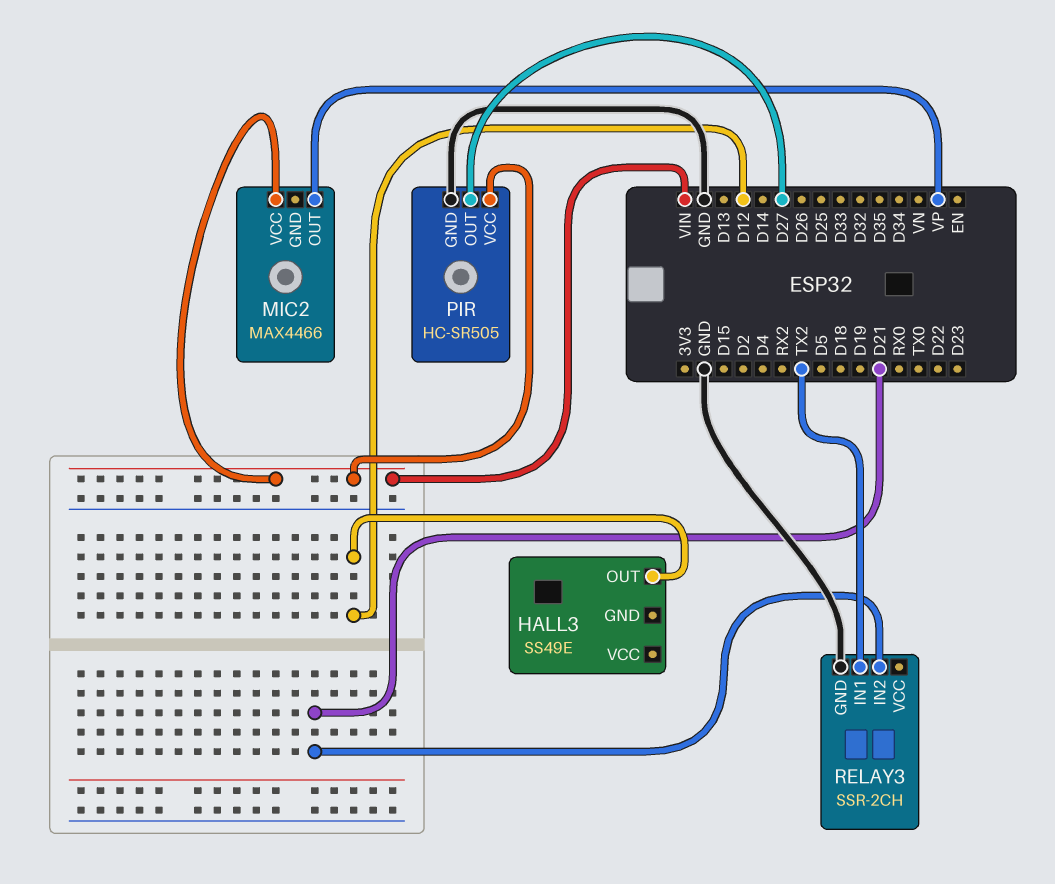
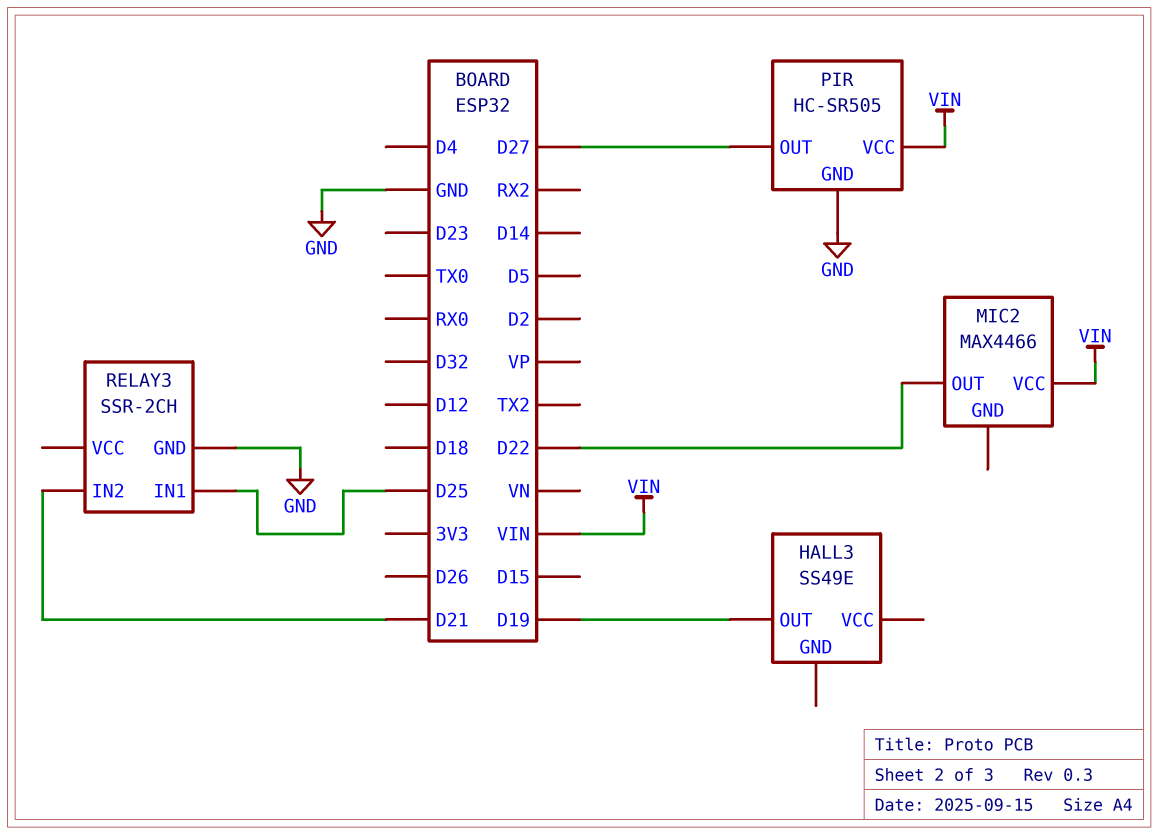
HALL3 pin OUT: D12 -> D19
MIC2 pin OUT: VP -> D22
RELAY3 pin IN1: TX2 -> D25

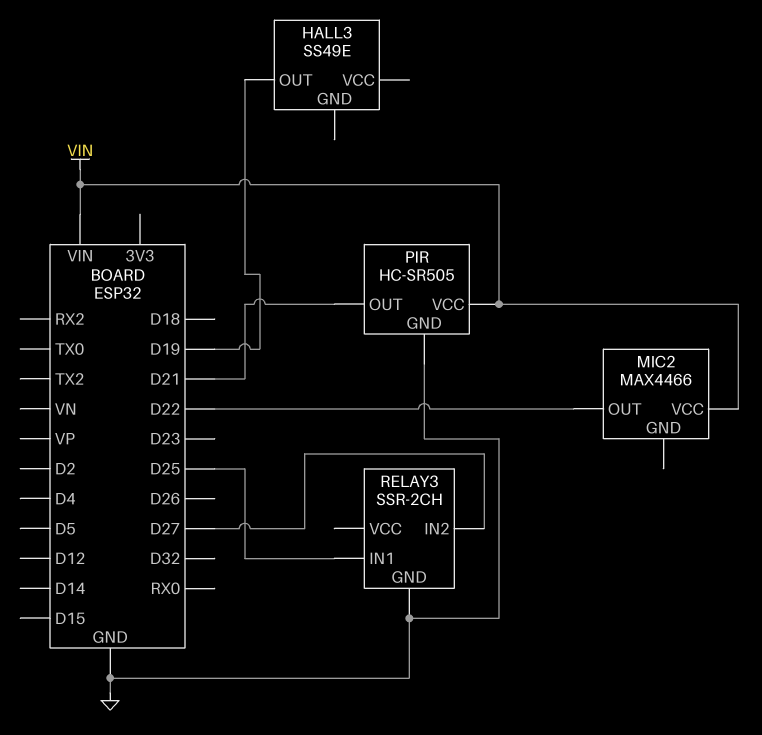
PIR pin OUT: D27 -> D21
RELAY3 pin IN2: D21 -> D27

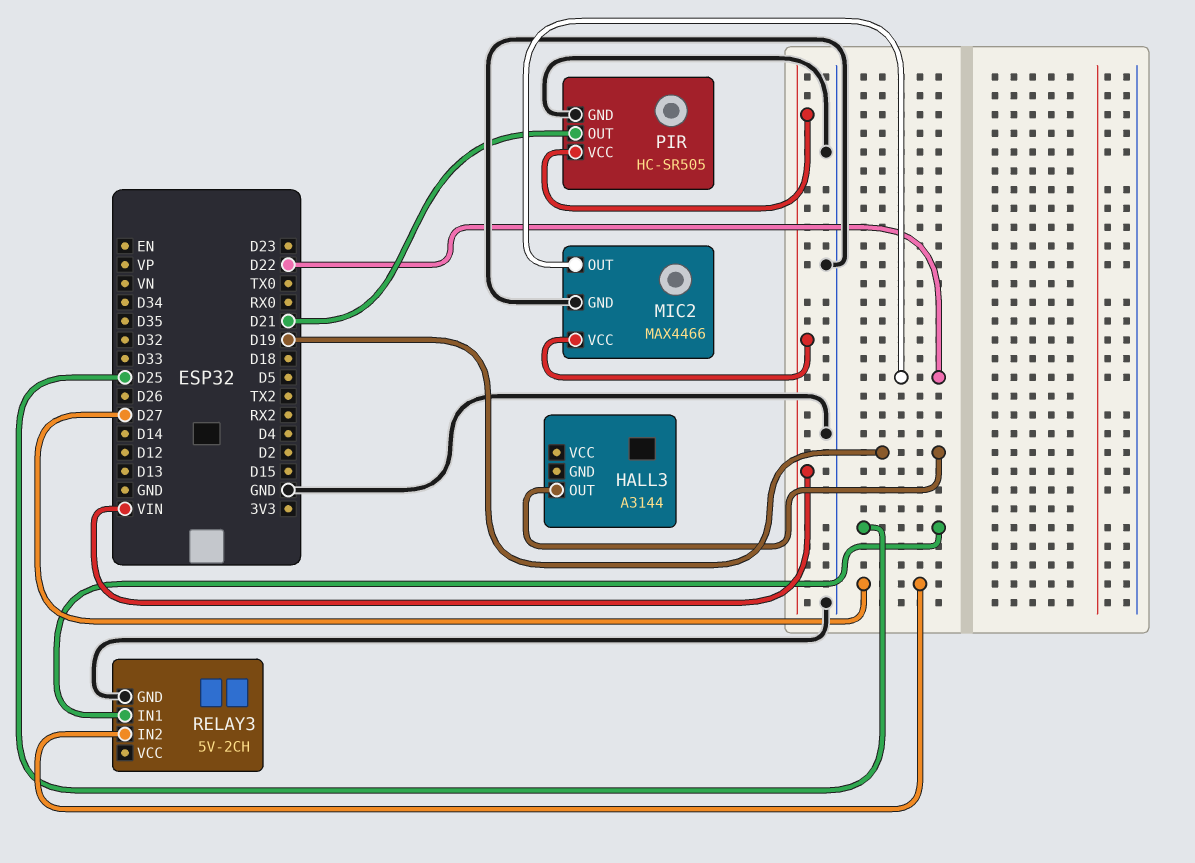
HALL3: SS49E -> A3144
MIC2 pin GND: none -> GND
RELAY3: SSR-2CH -> 5V-2CH

